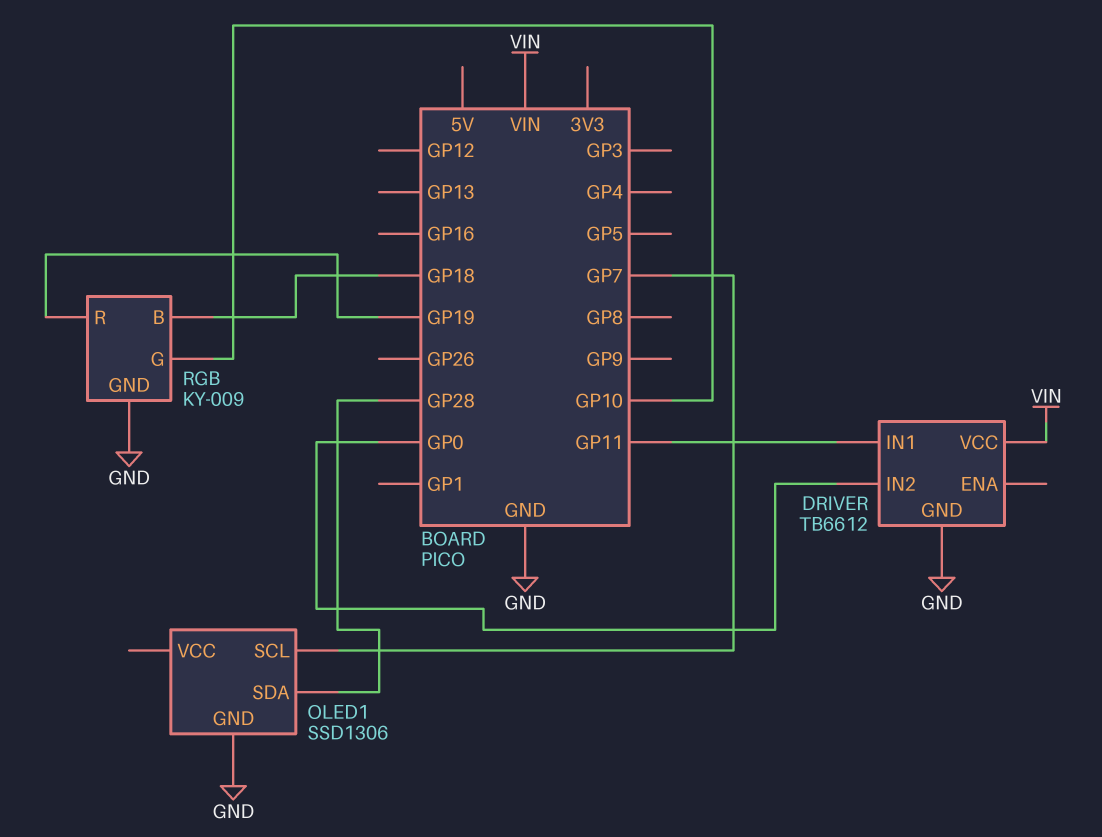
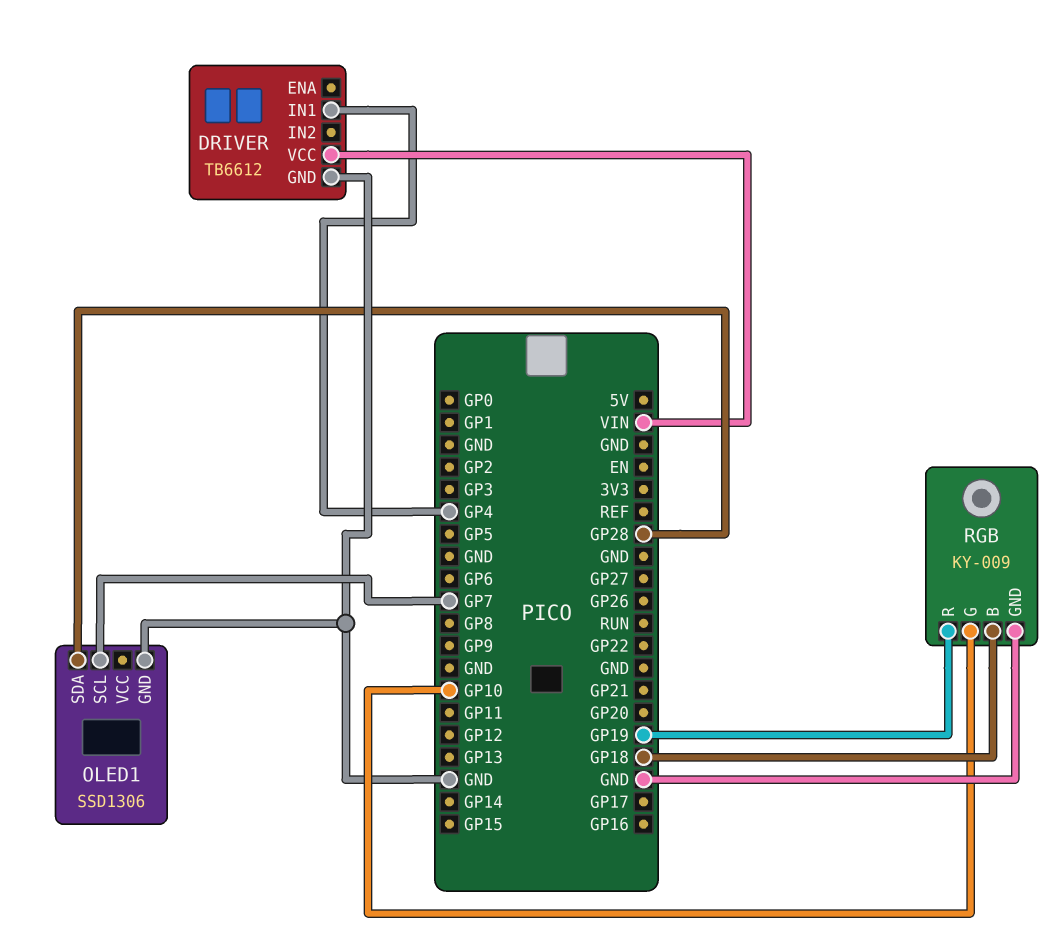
DRIVER pin IN1: GP11 -> GP4
DRIVER pin IN2: GP0 -> none

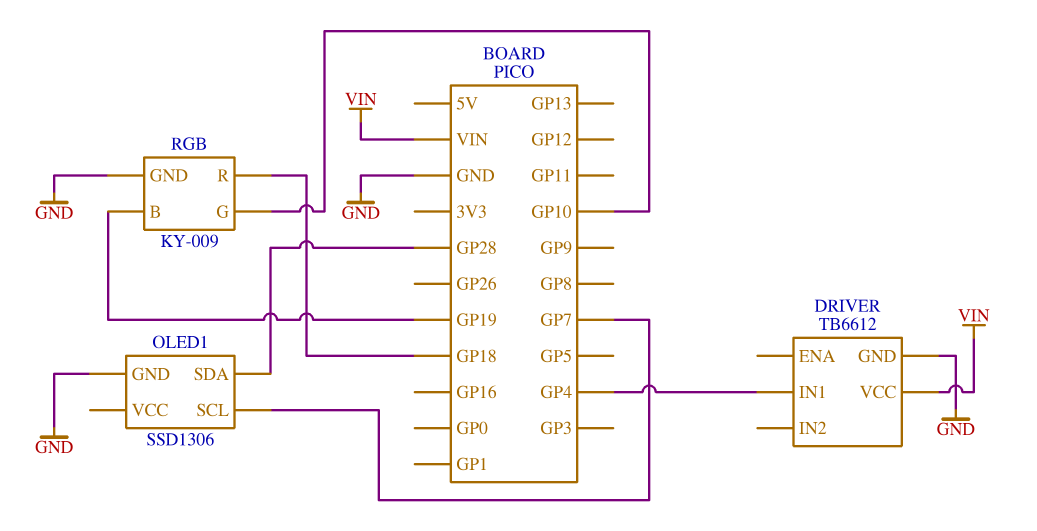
RGB pin B: GP18 -> GP19
RGB pin R: GP19 -> GP18

